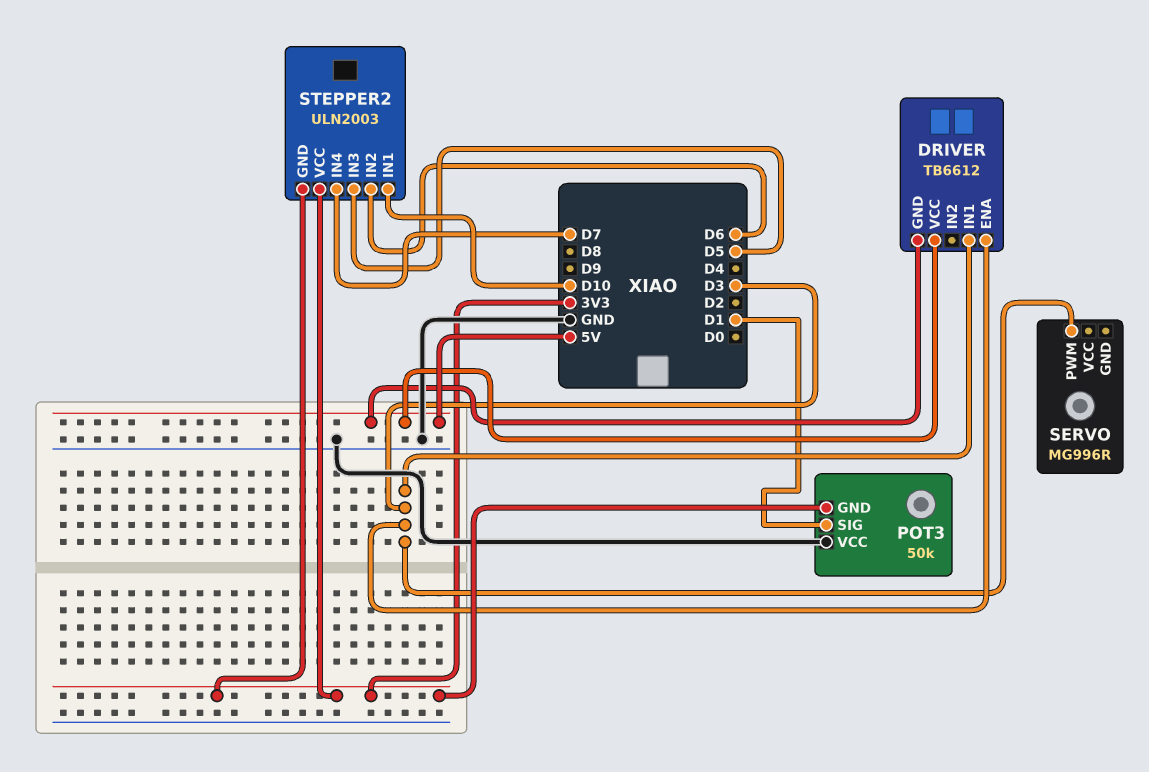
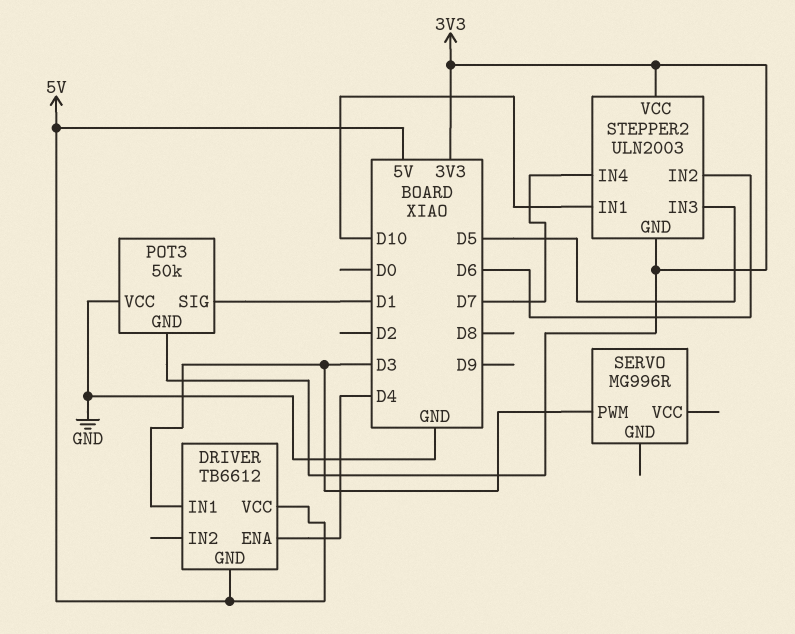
DRIVER pin ENA: D3 -> D4

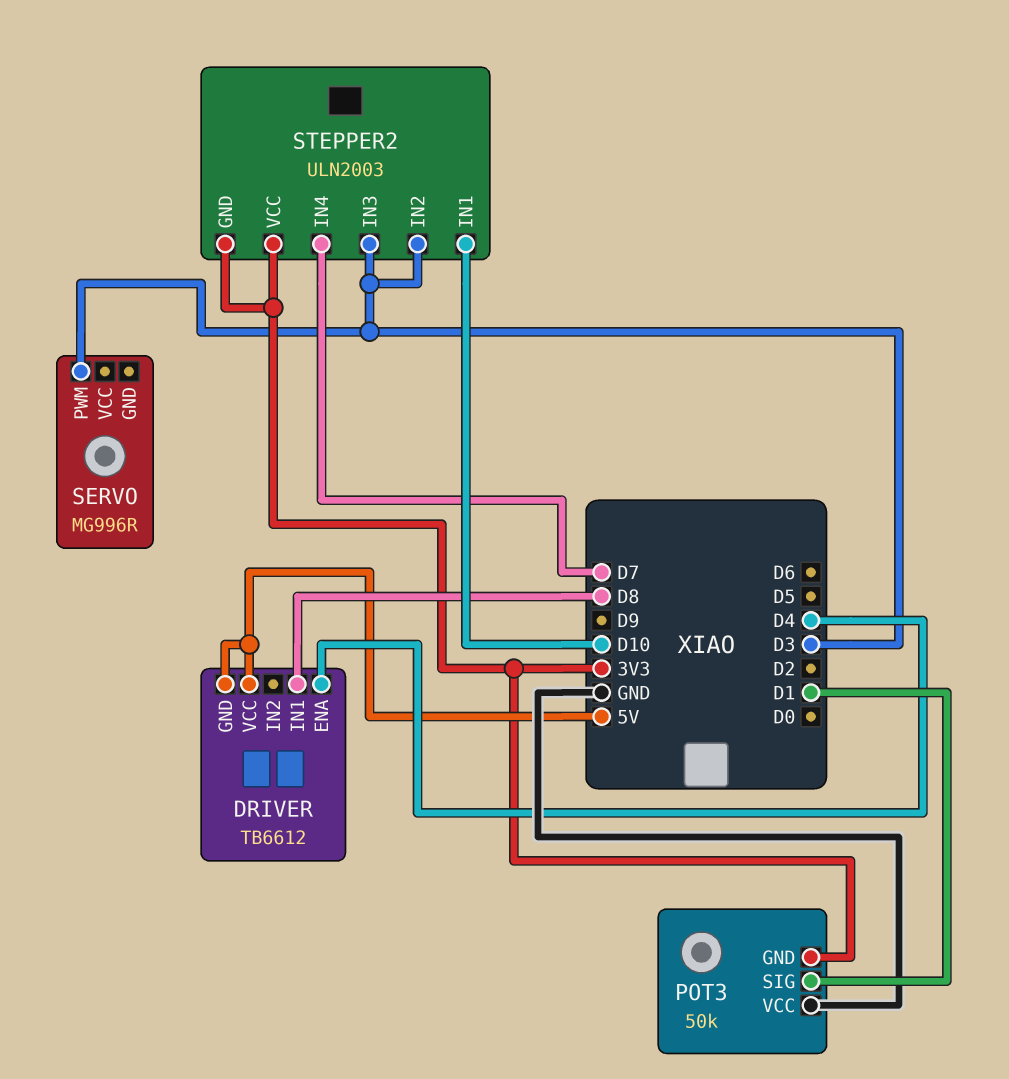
DRIVER pin IN1: D3 -> D8
STEPPER2 pin IN2: D6 -> D3
STEPPER2 pin IN3: D5 -> D3

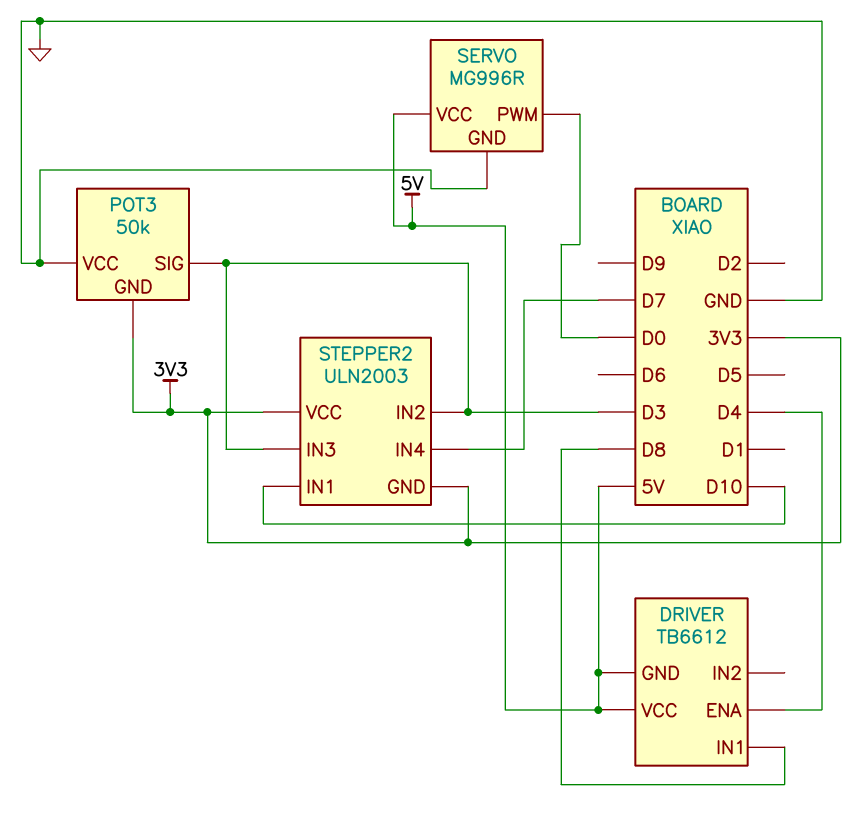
POT3 pin SIG: D1 -> D3
SERVO pin GND: none -> GND
SERVO pin PWM: D3 -> D0
SERVO pin VCC: none -> 5V

